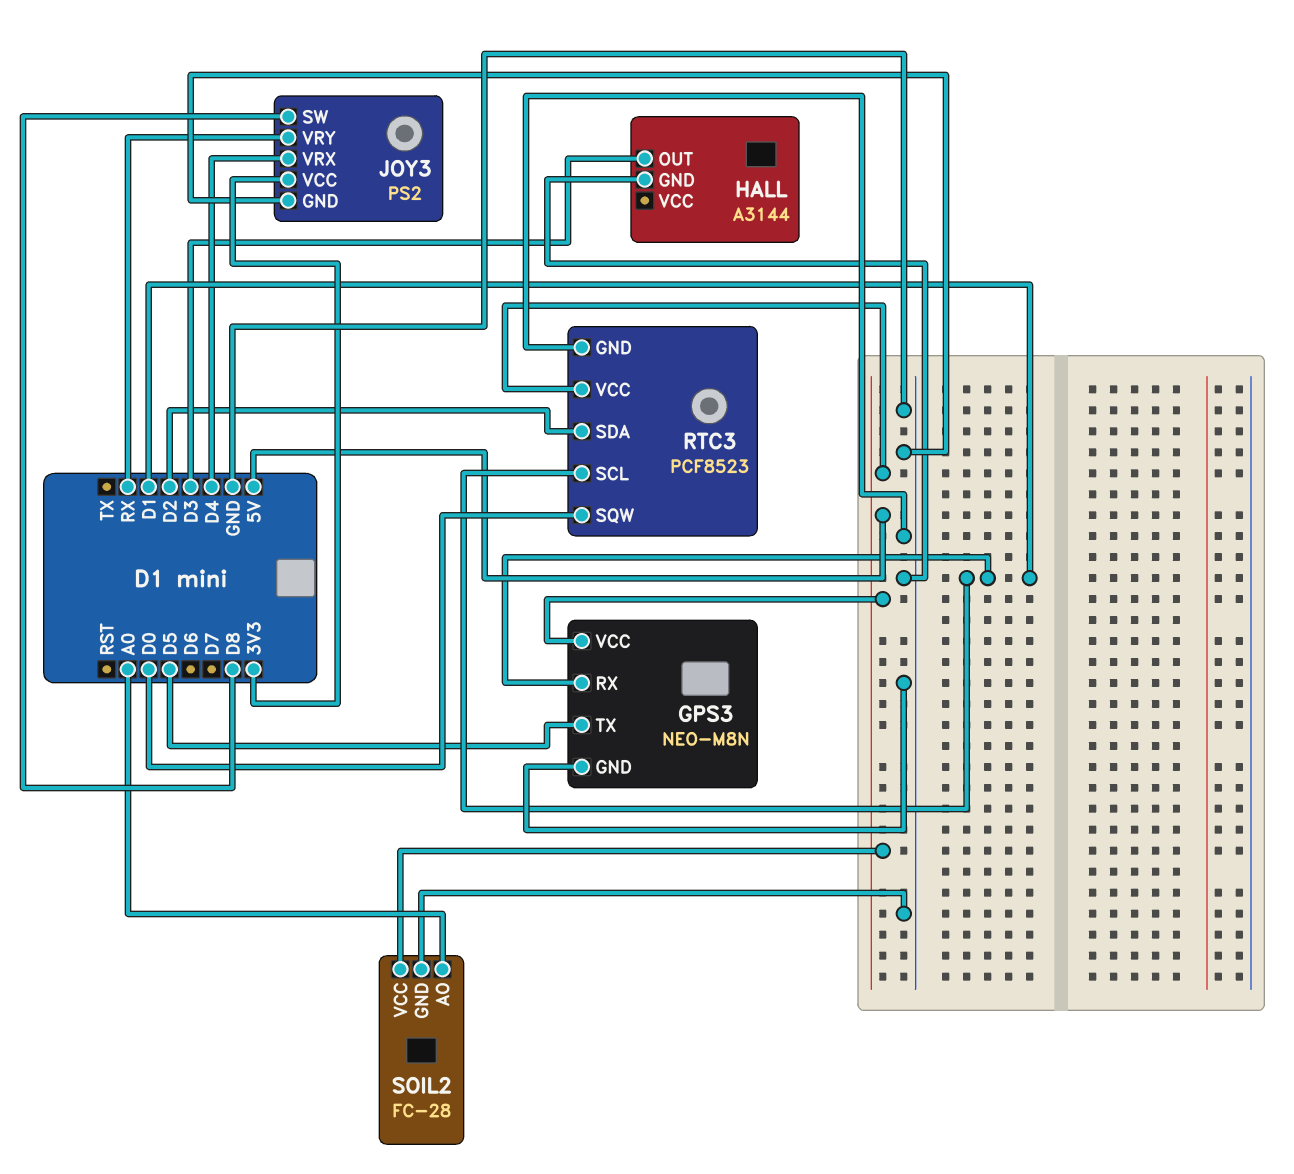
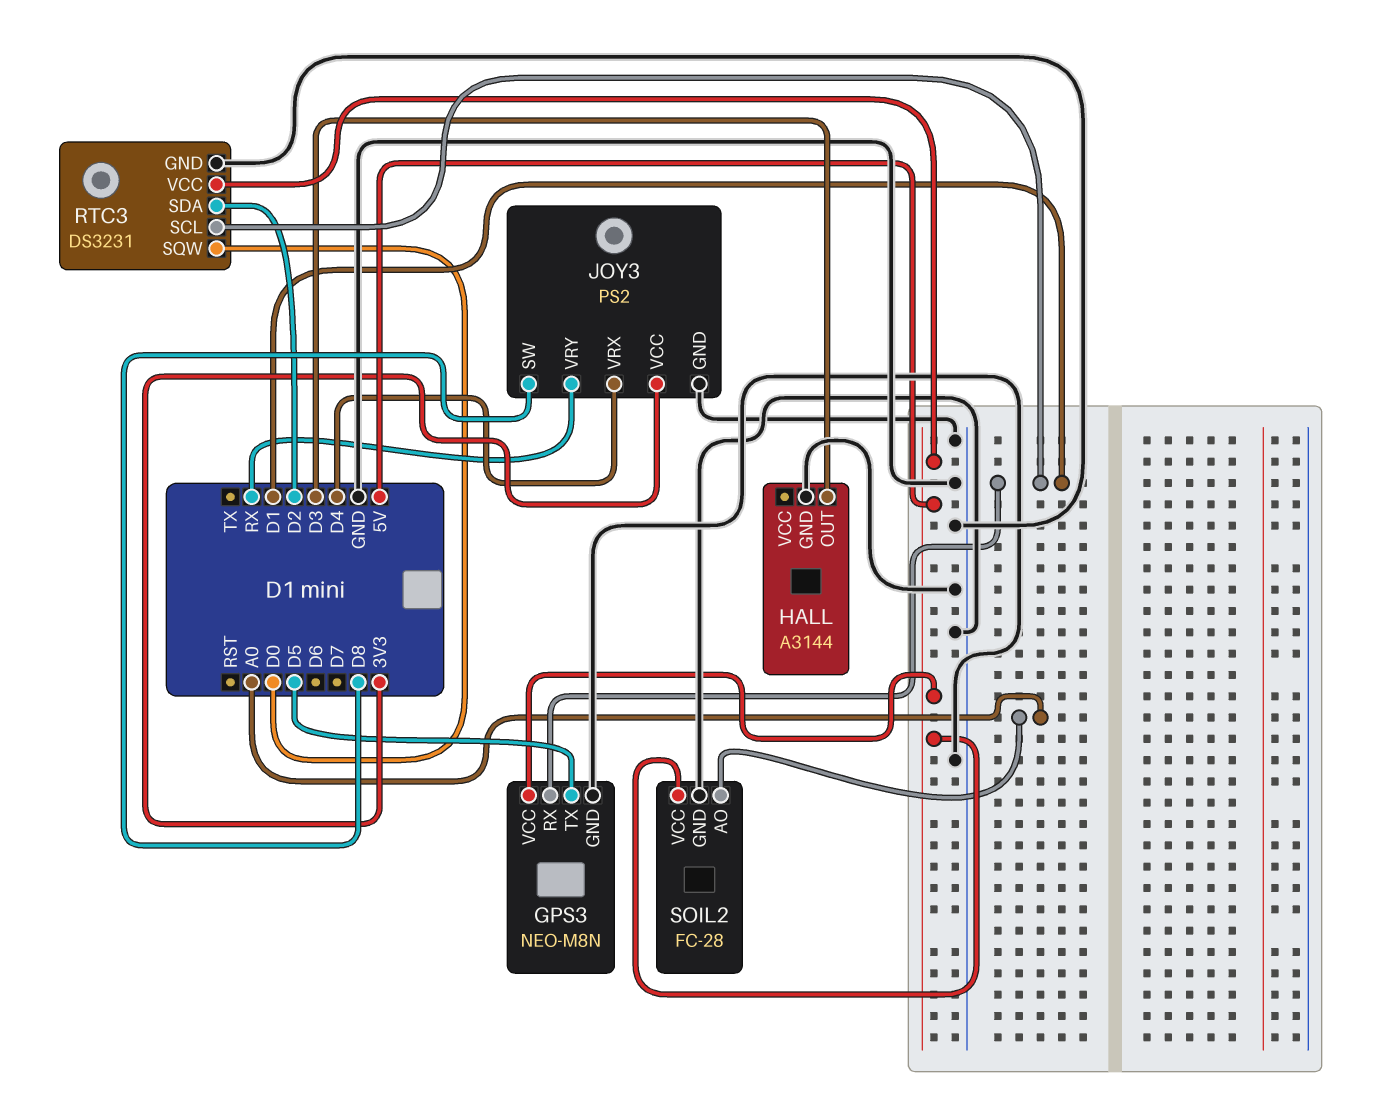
RTC3: PCF8523 -> DS3231

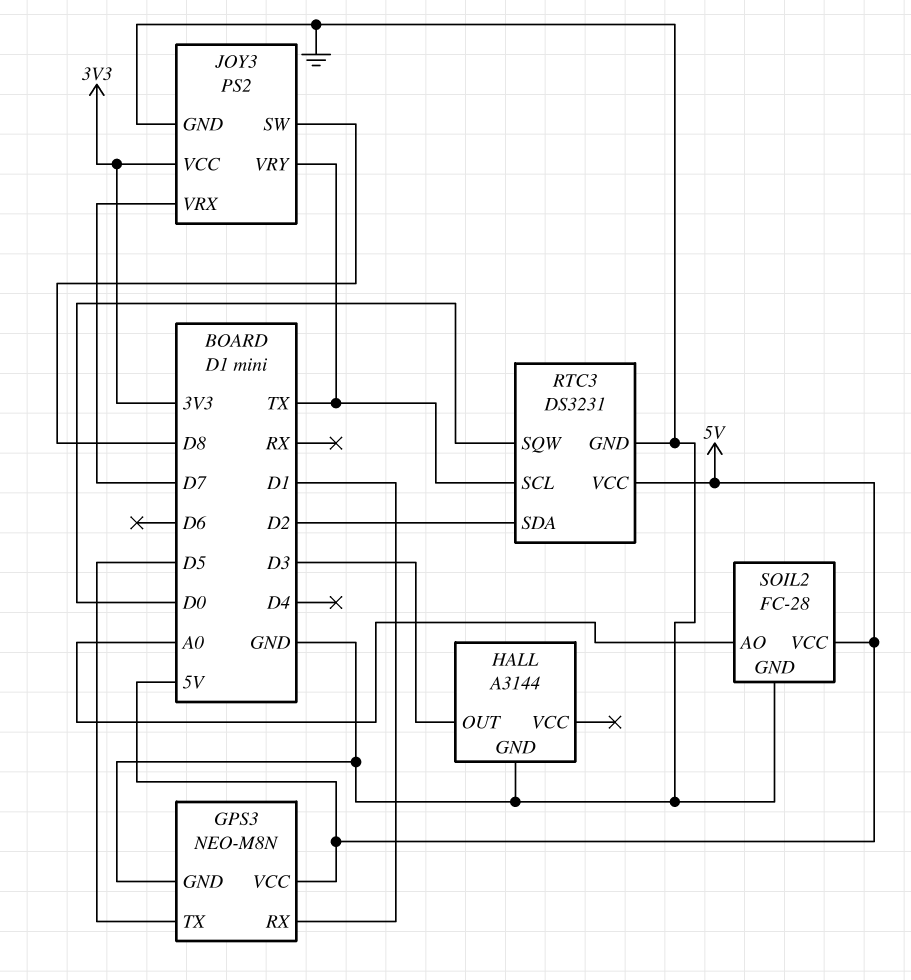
JOY3 pin VRX: D4 -> D7
JOY3 pin VRY: RX -> TX
RTC3 pin SCL: D1 -> TX

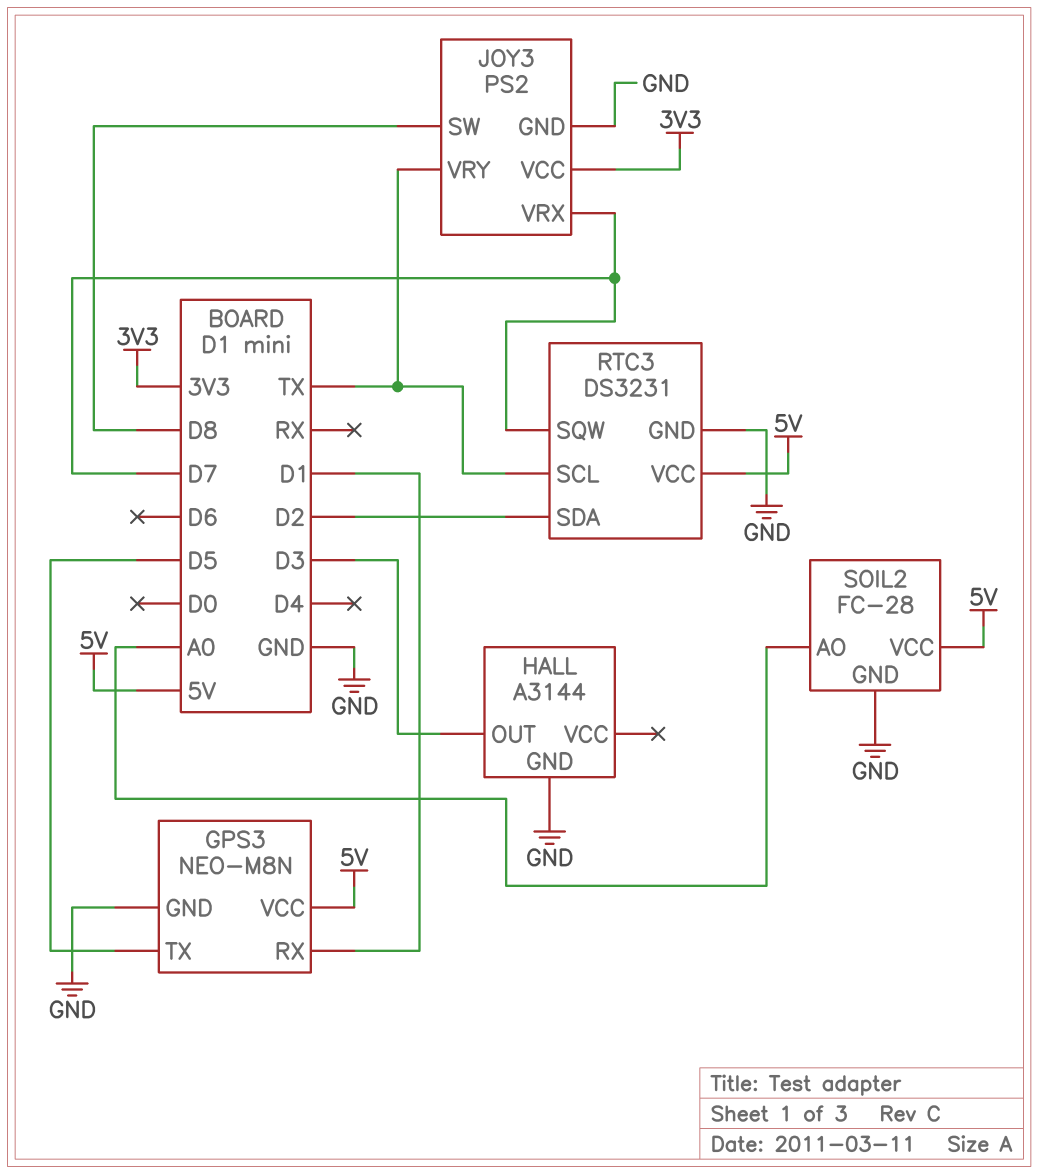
RTC3 pin SQW: D0 -> D7

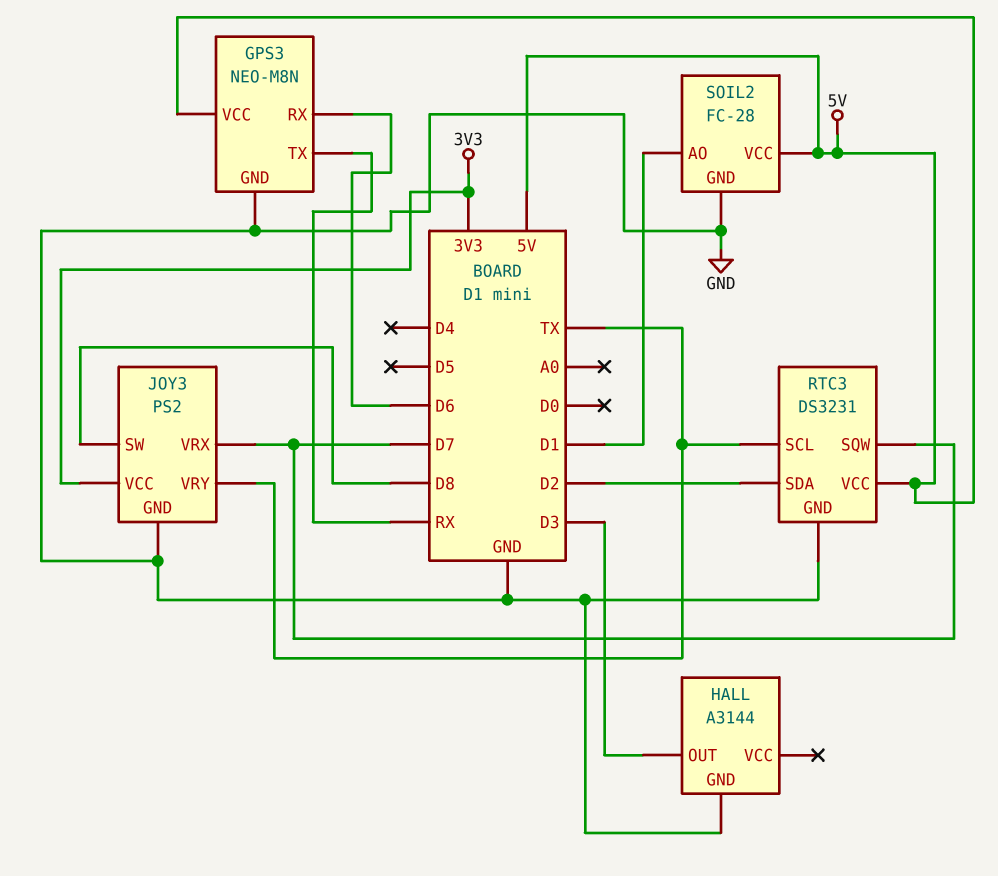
GPS3 pin RX: D1 -> D6
GPS3 pin TX: D5 -> RX
SOIL2 pin AO: A0 -> D1

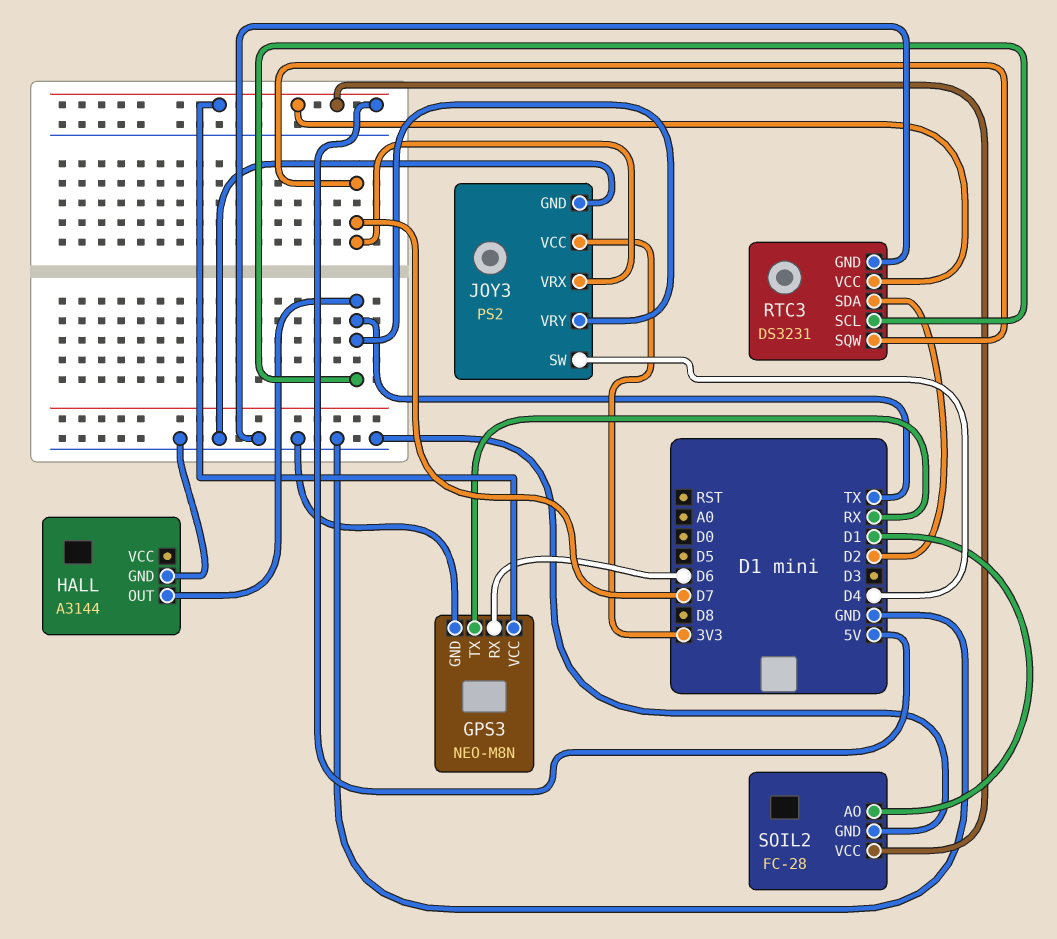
HALL pin OUT: D3 -> TX
JOY3 pin SW: D8 -> D4

